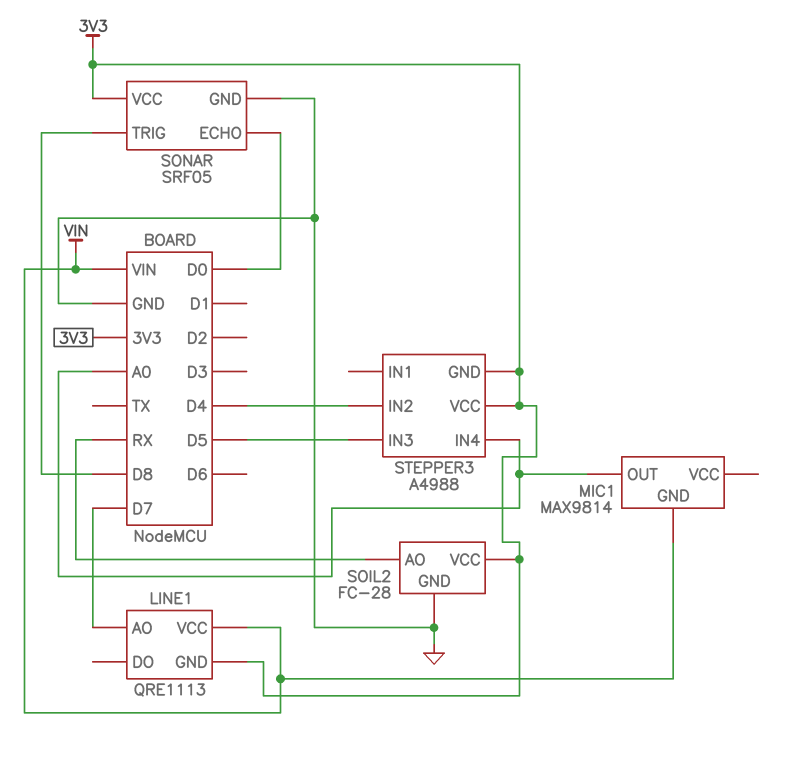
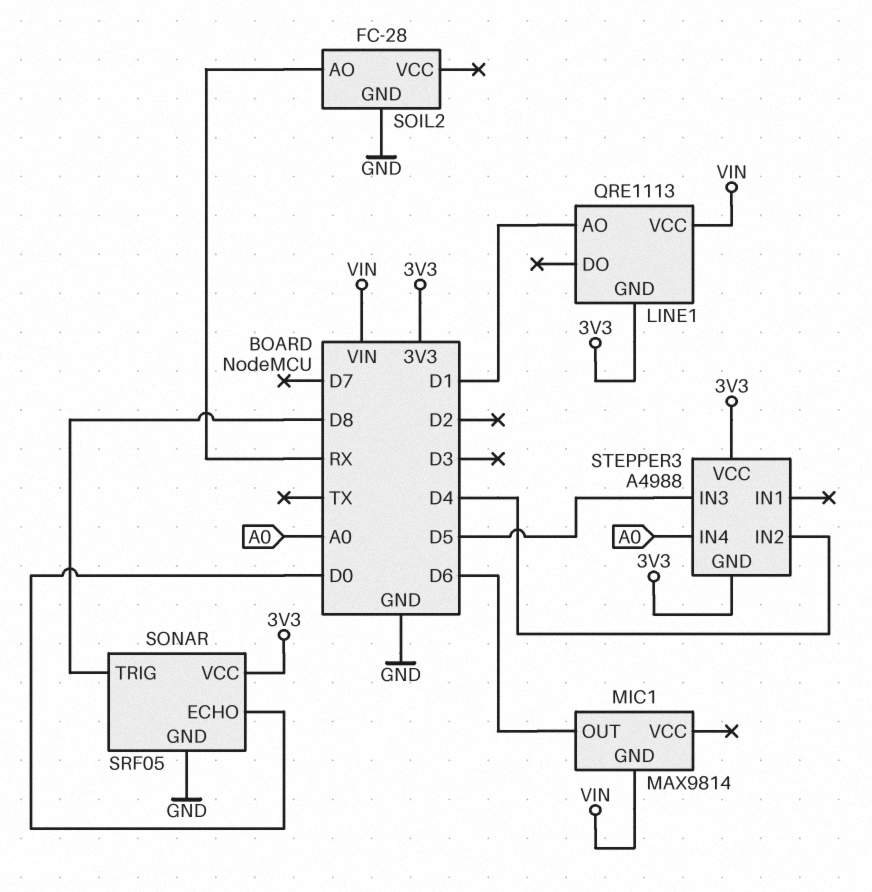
LINE1 pin AO: D7 -> D1
MIC1 pin OUT: A0 -> D6
SOIL2 pin VCC: 3V3 -> none

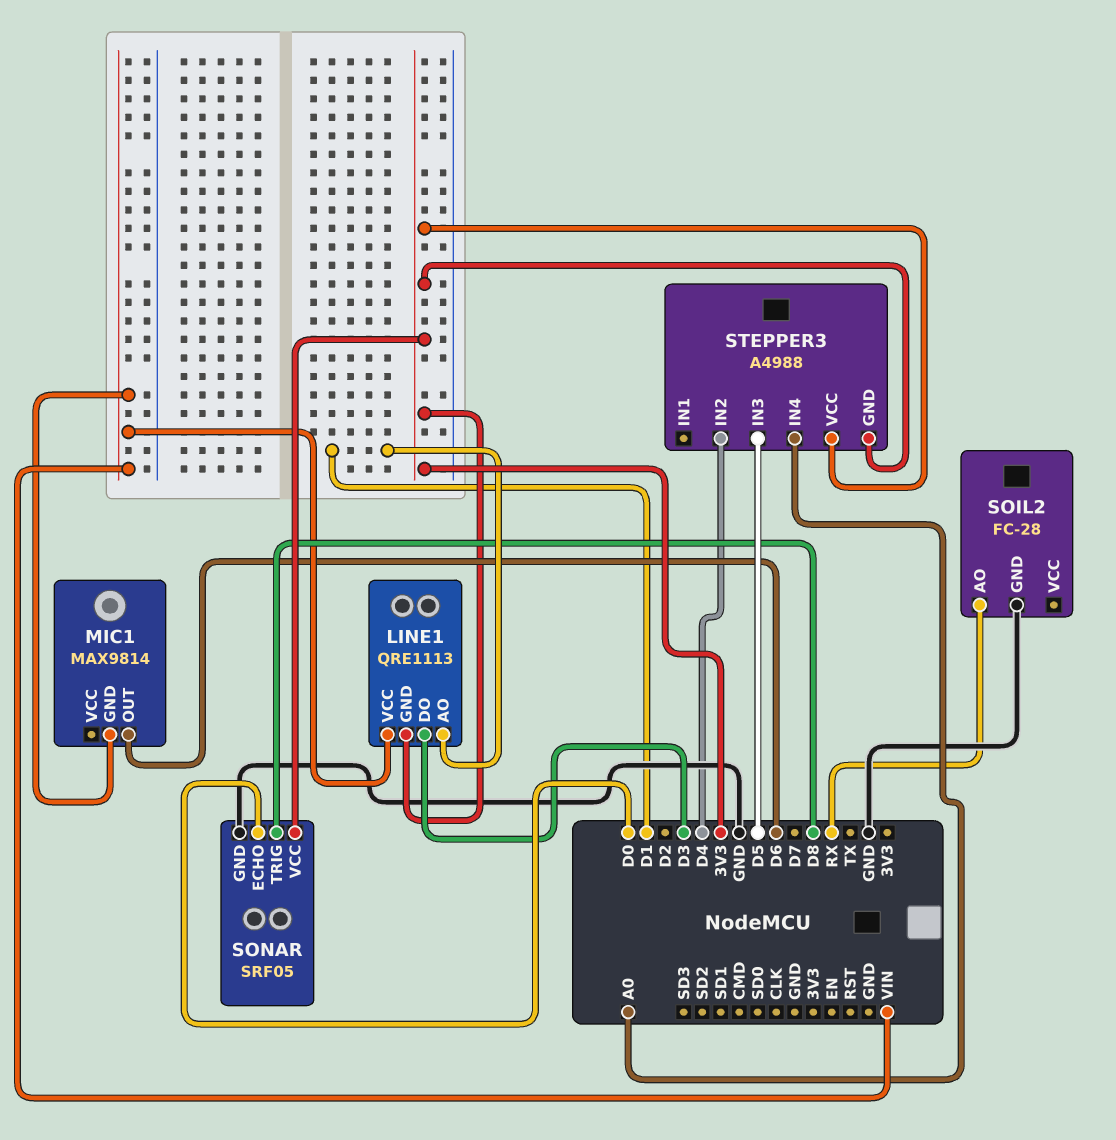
LINE1 pin DO: none -> D3

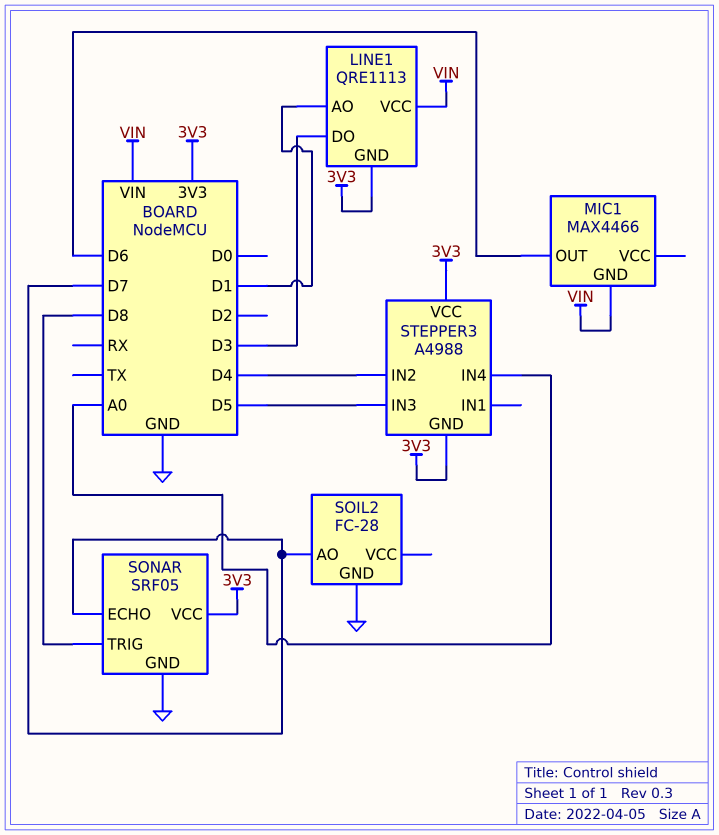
MIC1: MAX9814 -> MAX4466
SOIL2 pin AO: RX -> D7
SONAR pin ECHO: D0 -> D7

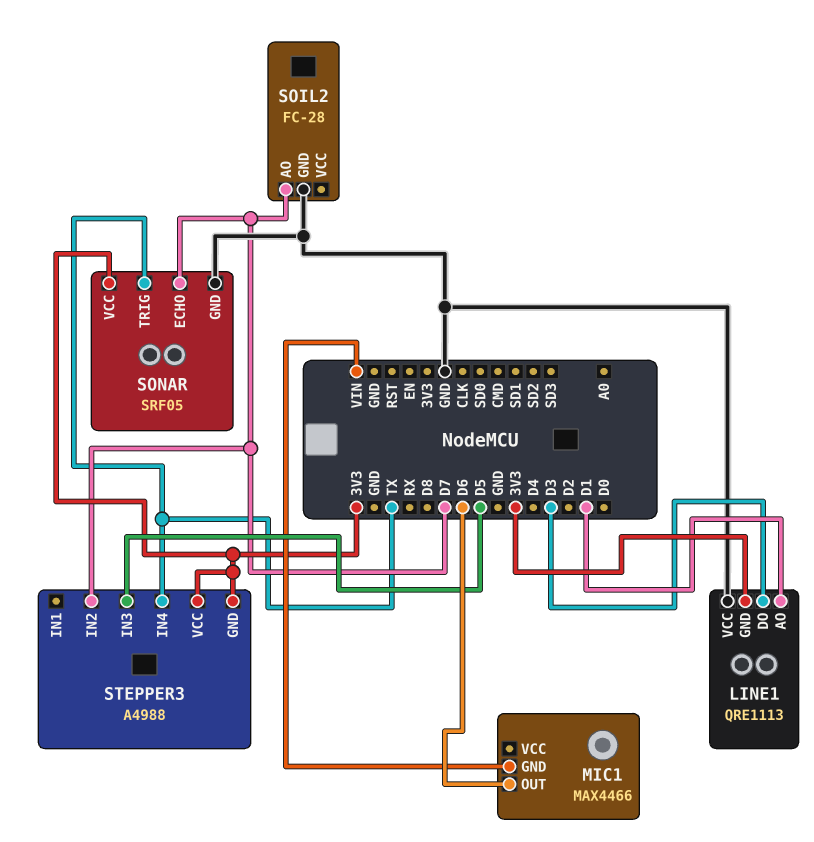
LINE1 pin VCC: VIN -> GND
SONAR pin TRIG: D8 -> TX
STEPPER3 pin IN2: D4 -> D7
STEPPER3 pin IN4: A0 -> TX

